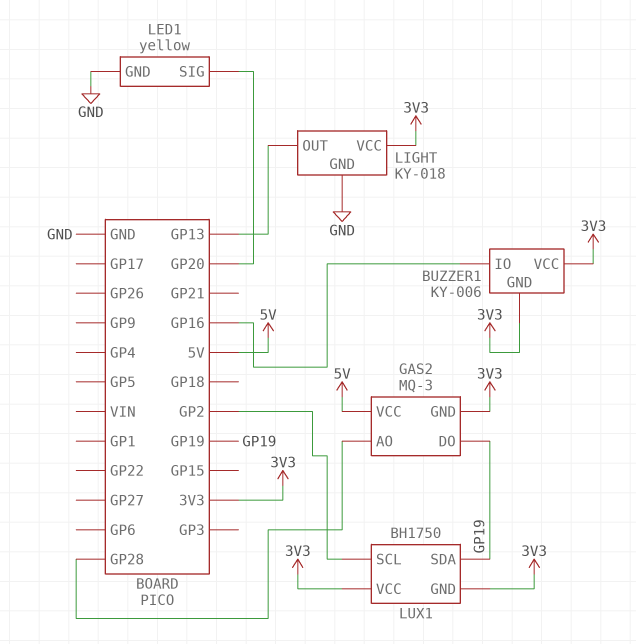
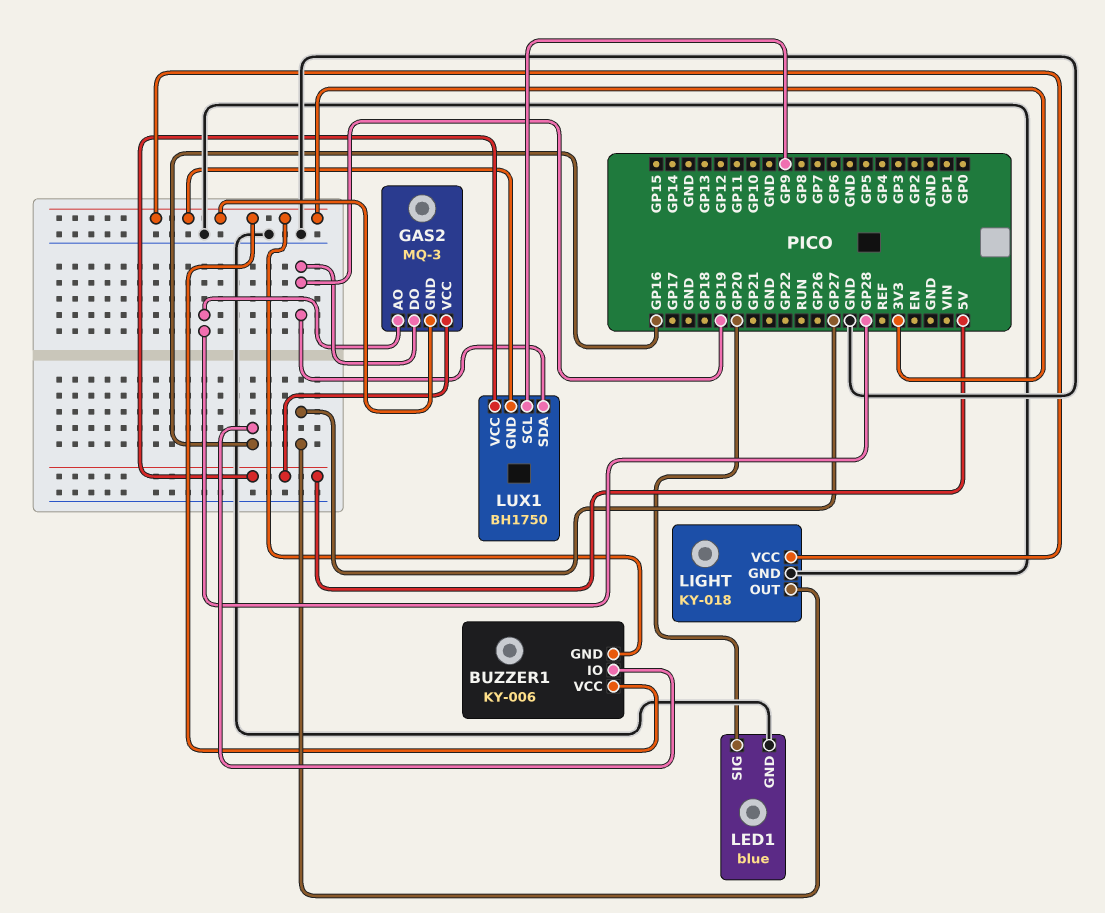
LED1: yellow -> blue
LIGHT pin OUT: GP13 -> GP27
LUX1 pin SCL: GP2 -> GP9
LUX1 pin VCC: 3V3 -> 5V

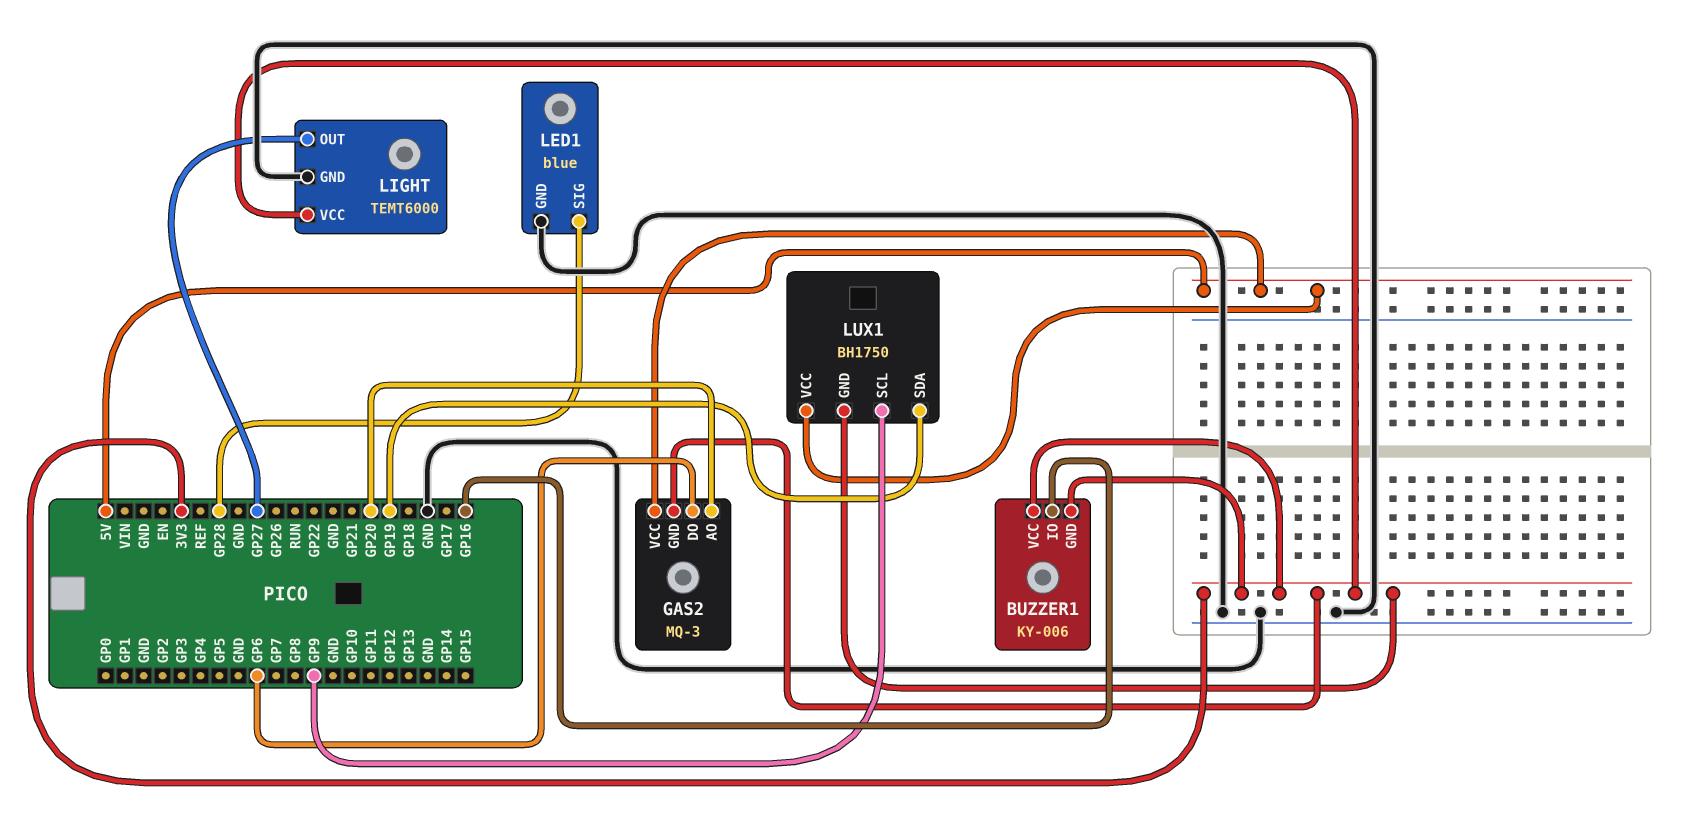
GAS2 pin AO: GP28 -> GP20
GAS2 pin DO: GP19 -> GP6
LED1 pin SIG: GP20 -> GP28
LIGHT: KY-018 -> TEMT6000

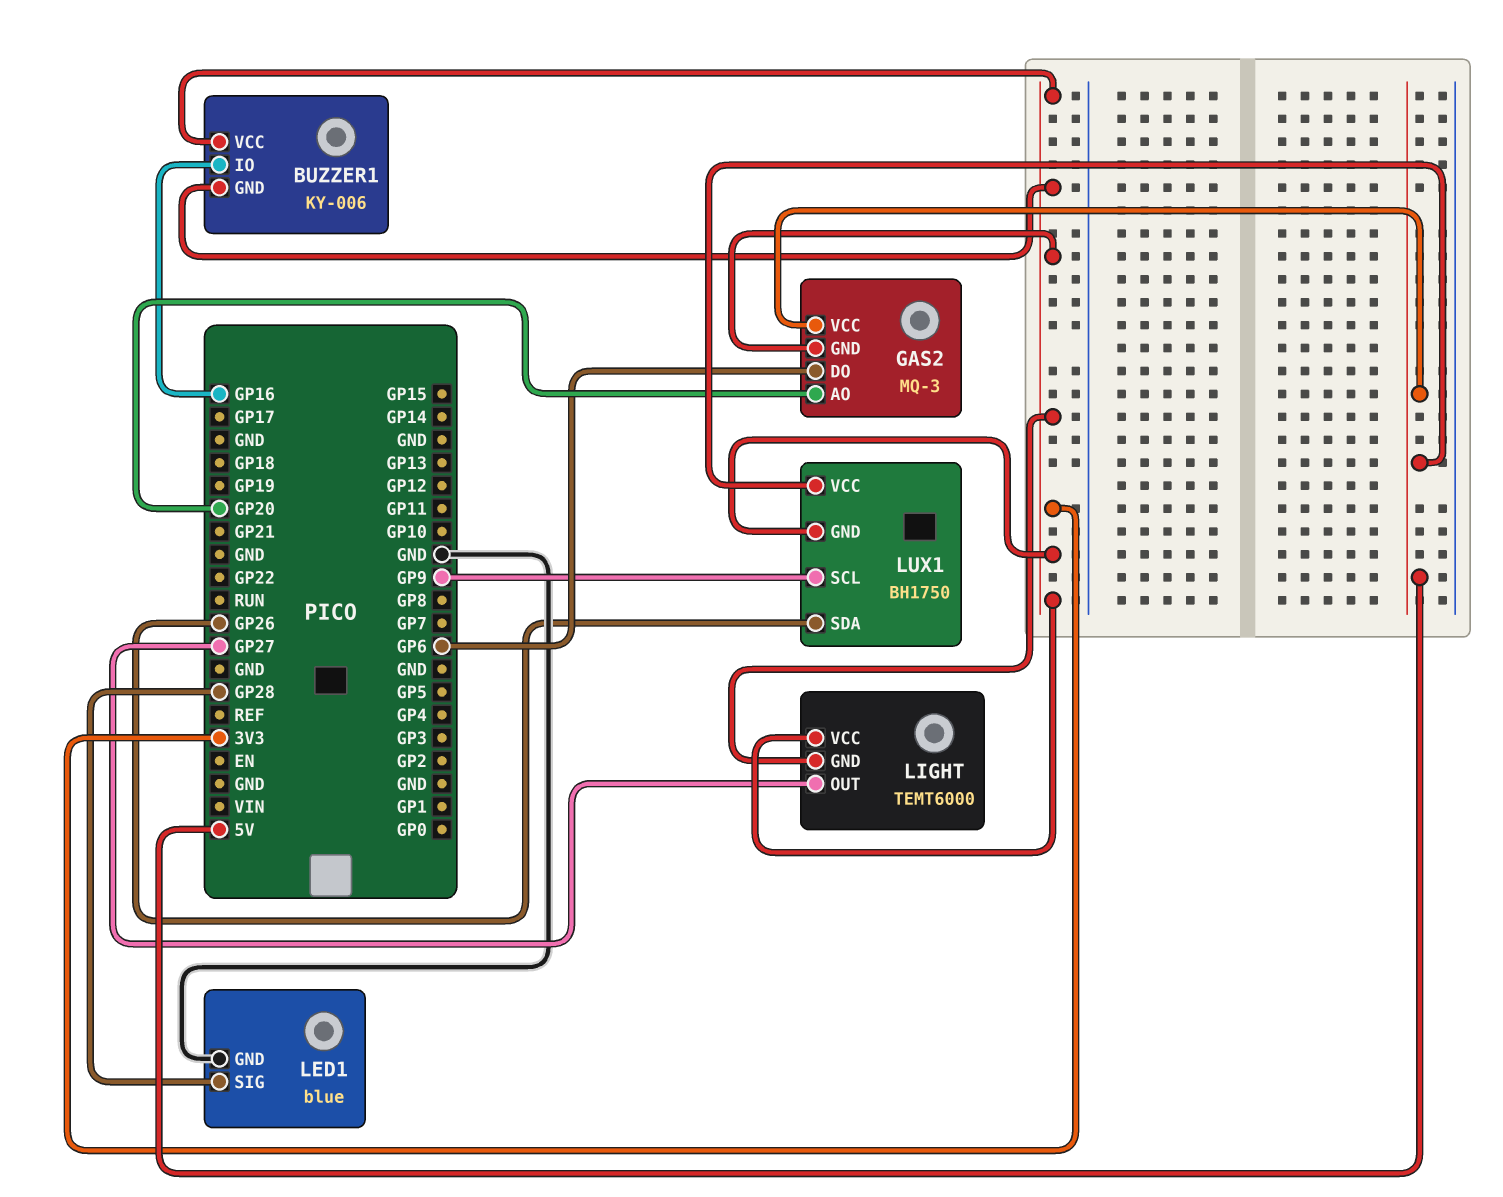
LIGHT pin GND: GND -> 3V3
LUX1 pin SDA: GP19 -> GP26

